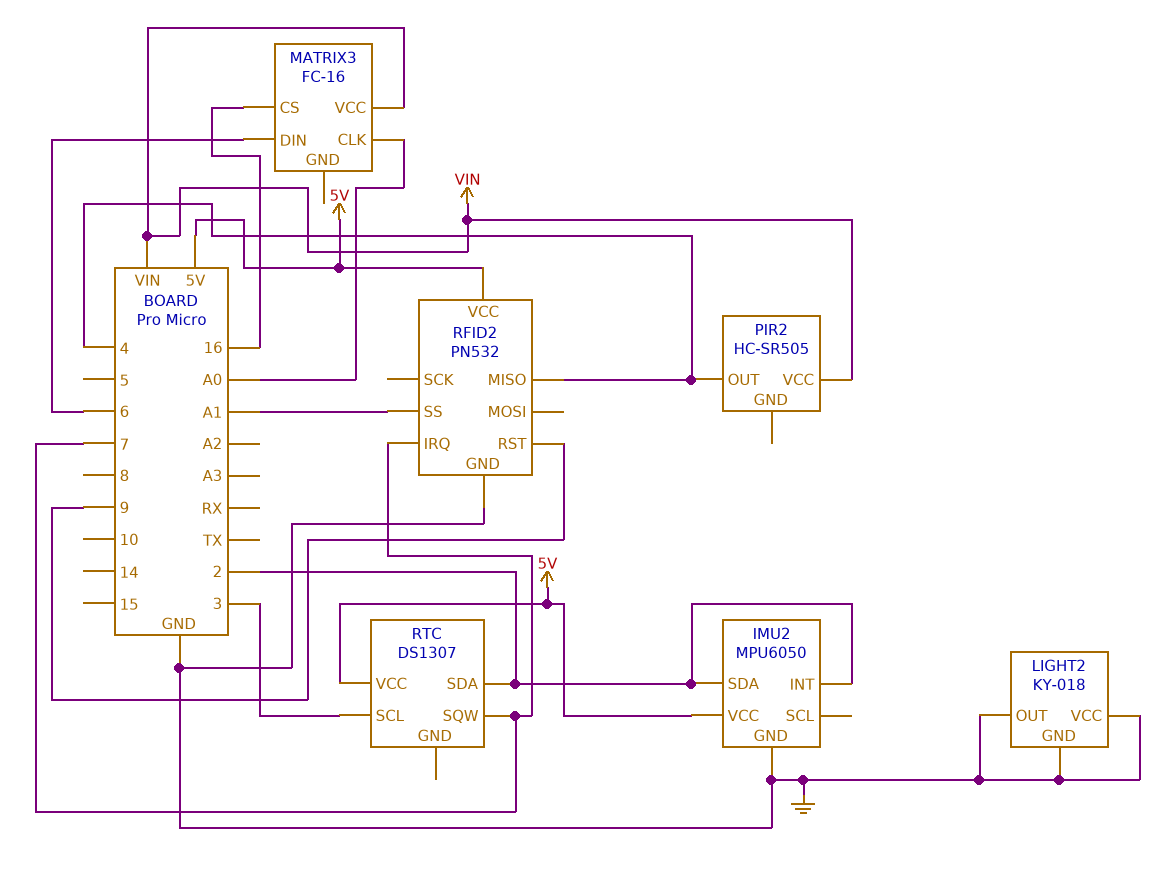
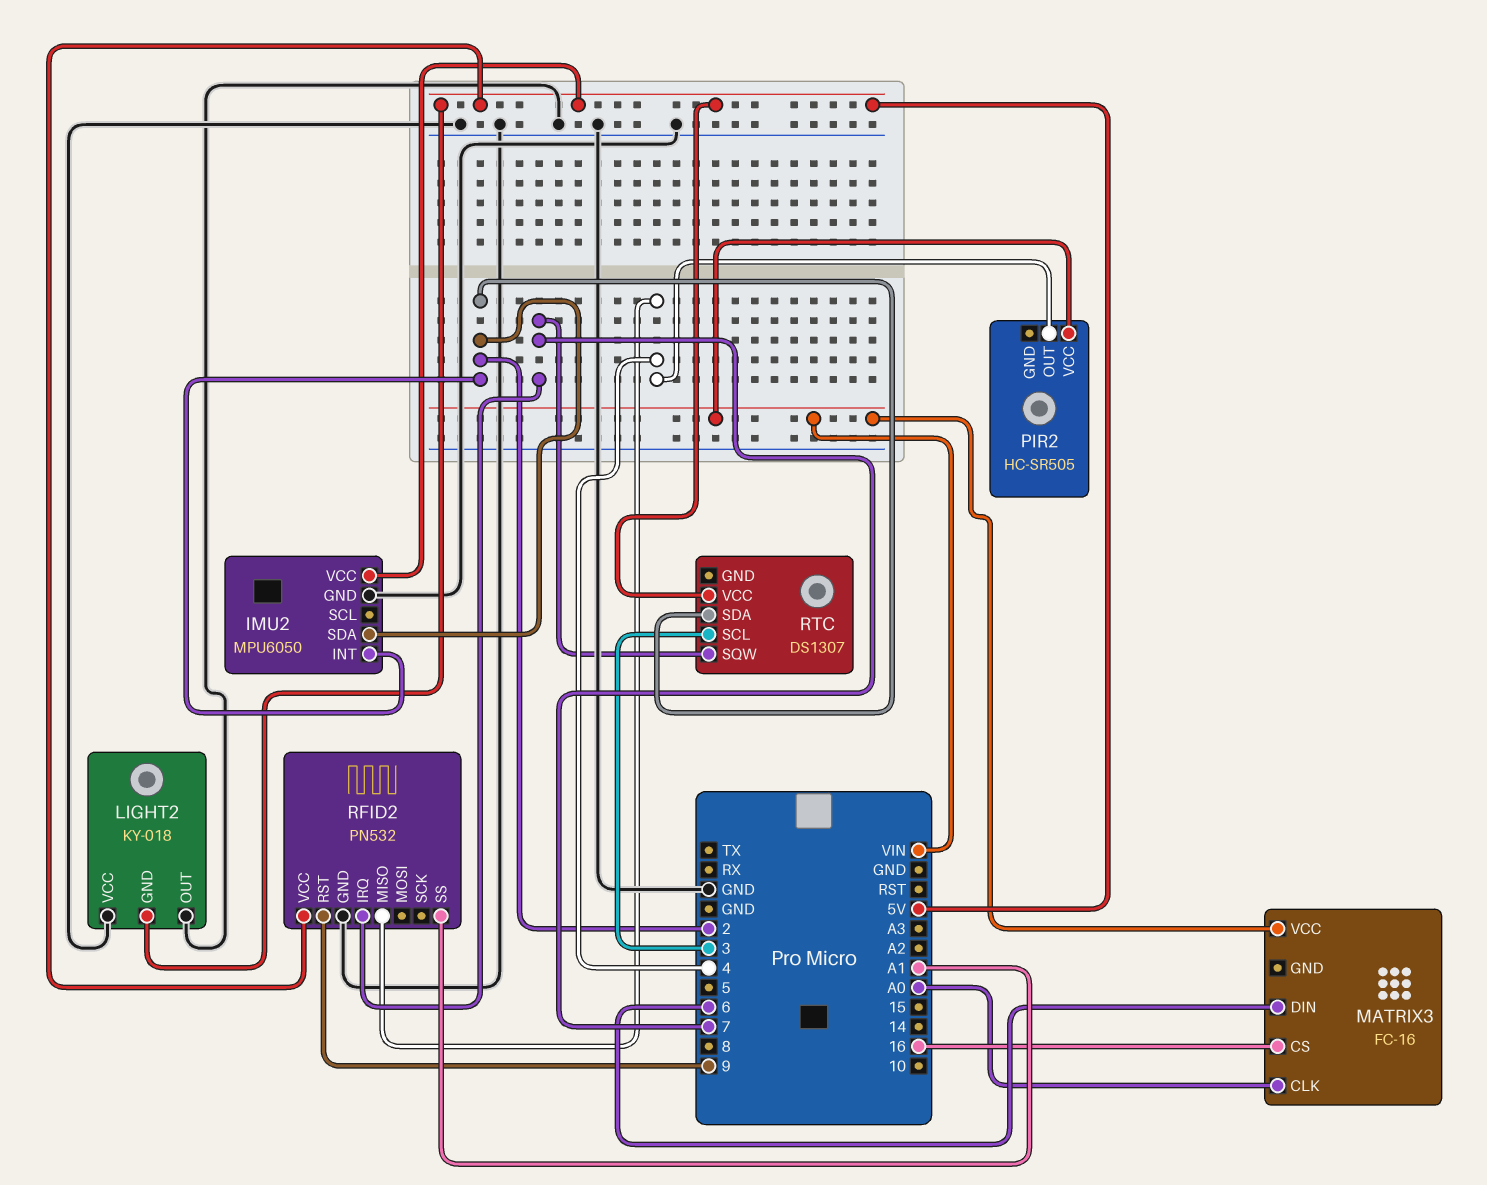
LIGHT2 pin GND: GND -> 5V

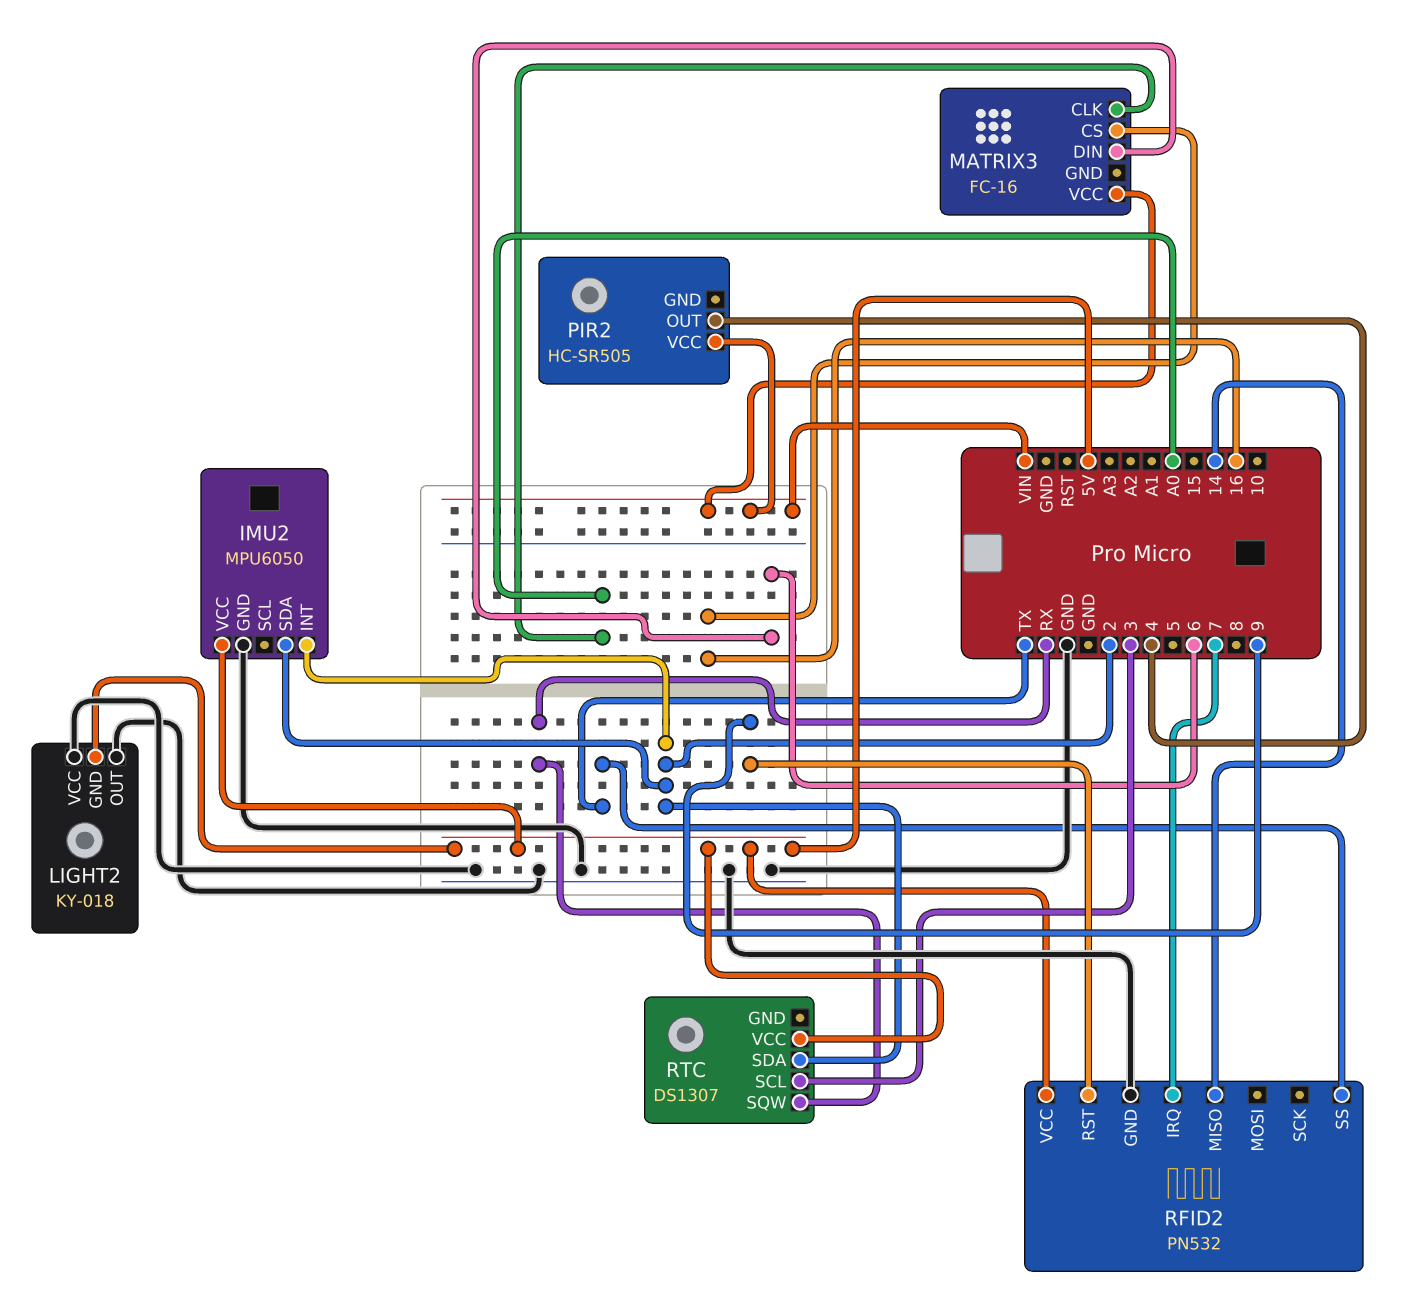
RFID2 pin MISO: 4 -> 14
RFID2 pin SS: A1 -> TX
RTC pin SQW: 7 -> RX

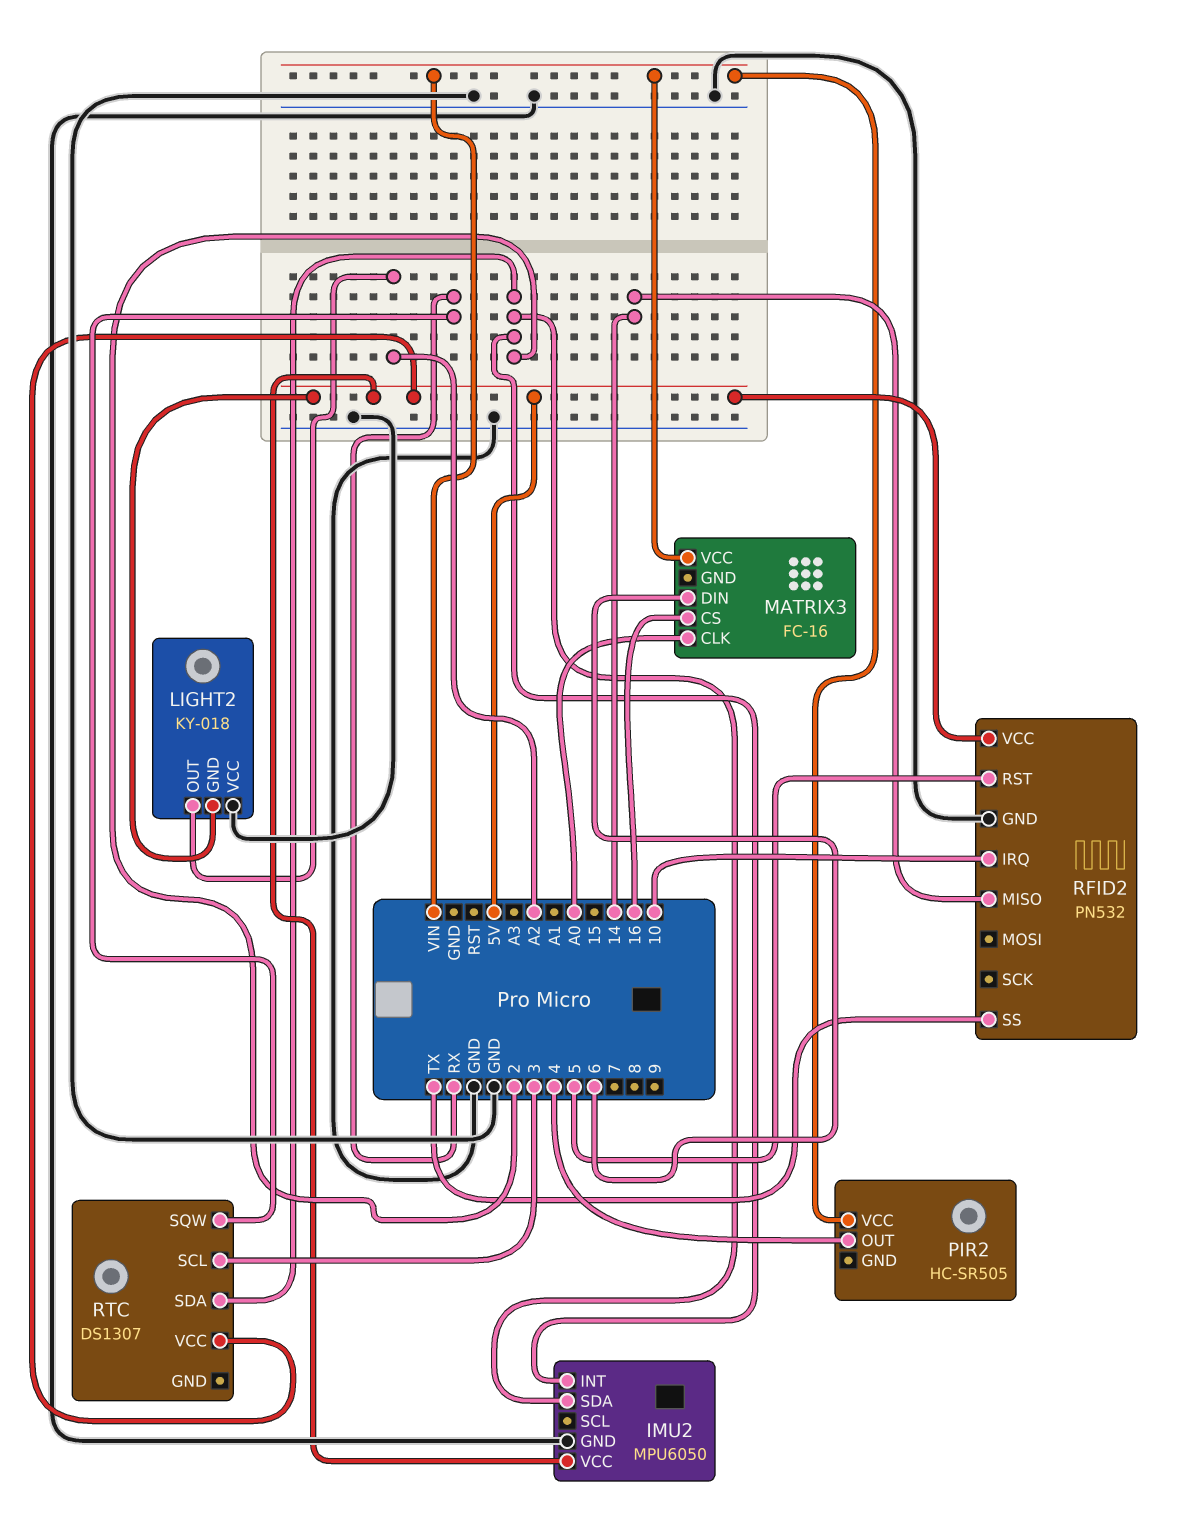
LIGHT2 pin OUT: GND -> A2
RFID2 pin IRQ: 7 -> 10
RFID2 pin RST: 9 -> 5

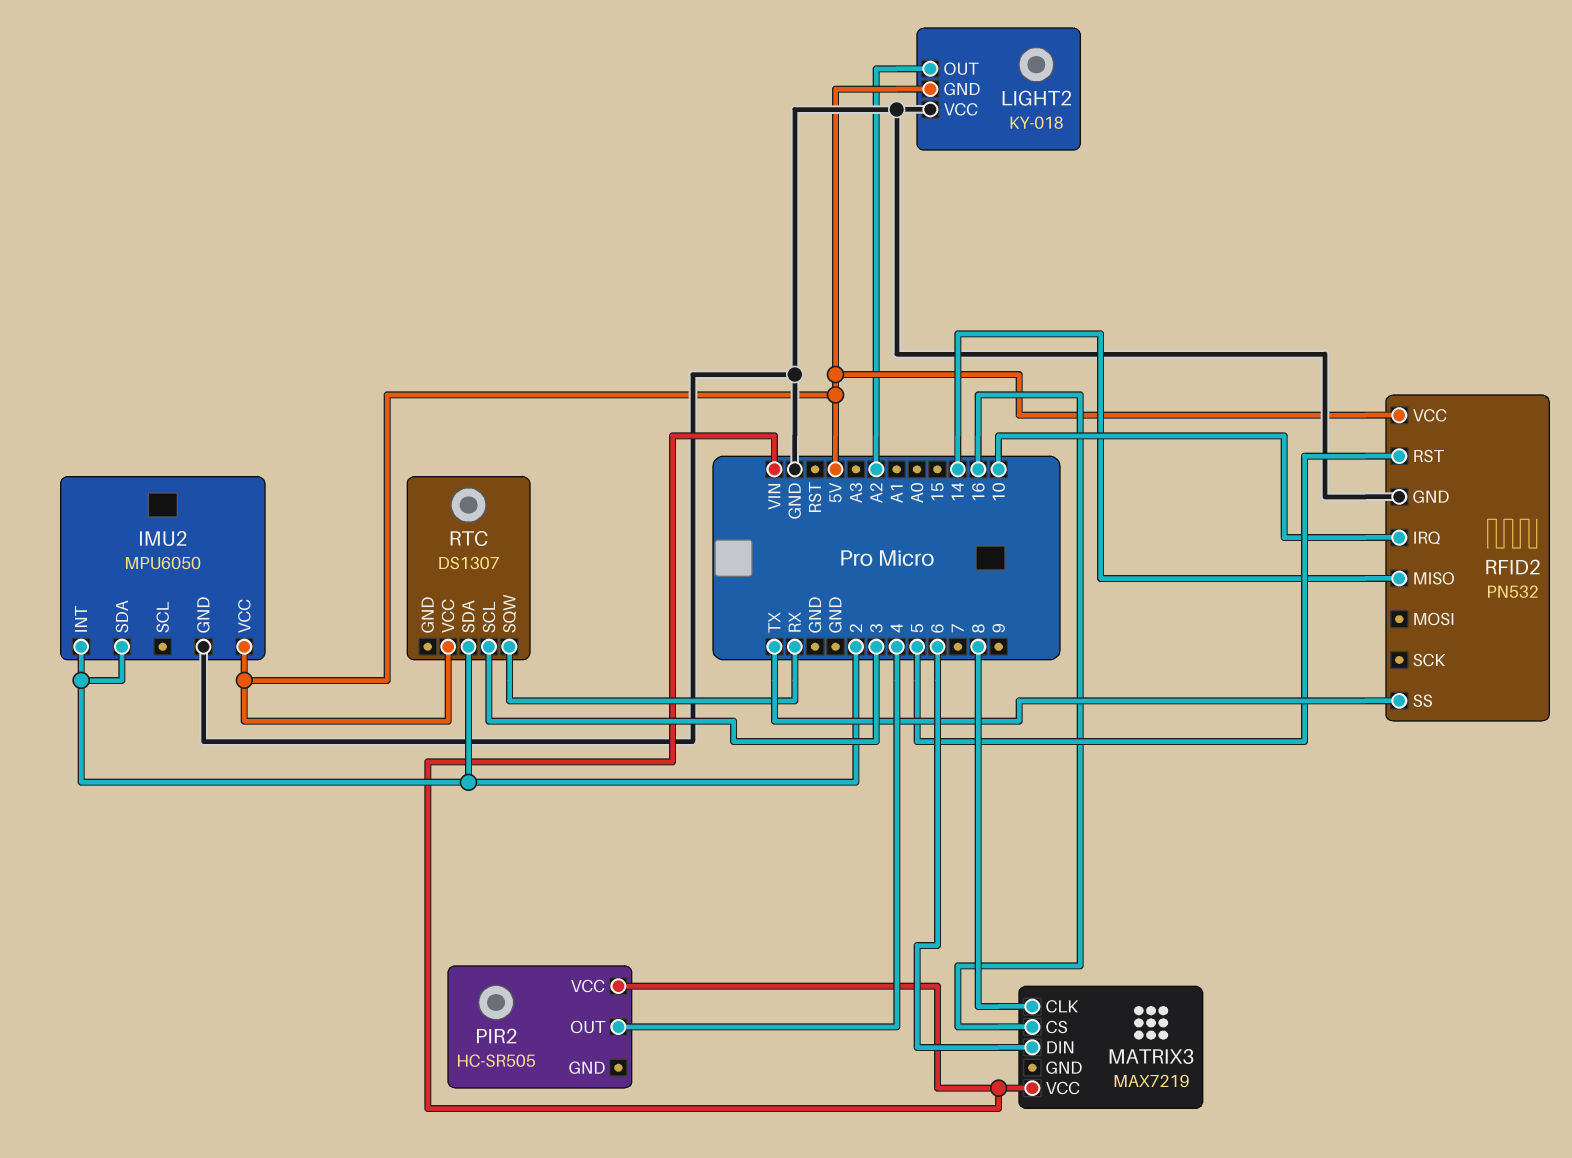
MATRIX3: FC-16 -> MAX7219
MATRIX3 pin CLK: A0 -> 8

